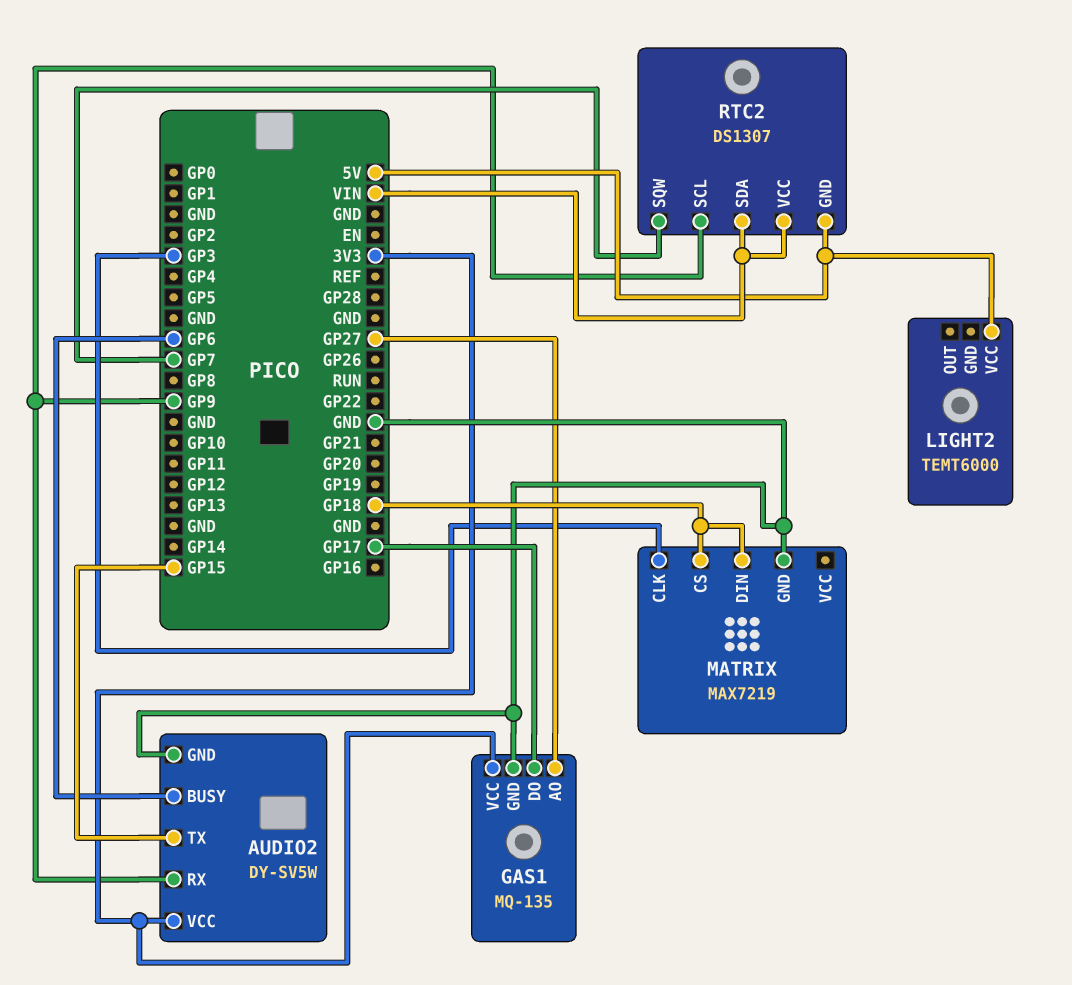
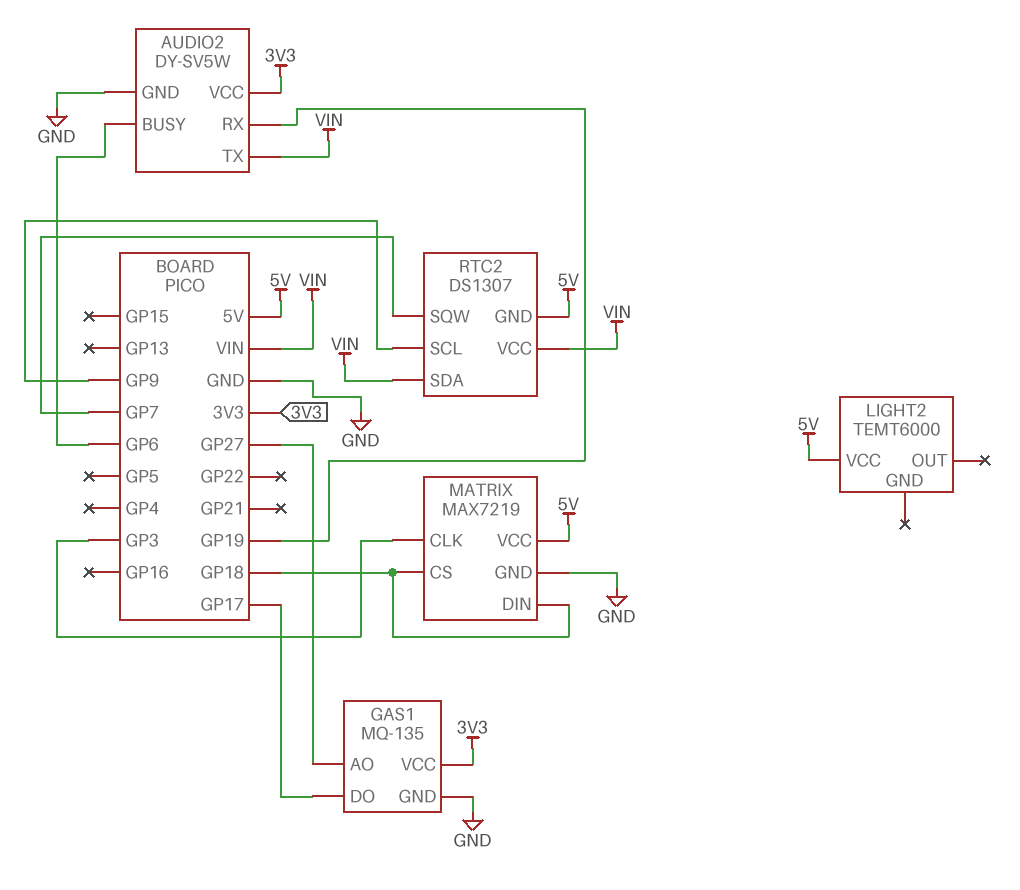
AUDIO2 pin RX: GP9 -> GP19
AUDIO2 pin TX: GP15 -> VIN
MATRIX pin VCC: none -> 5V

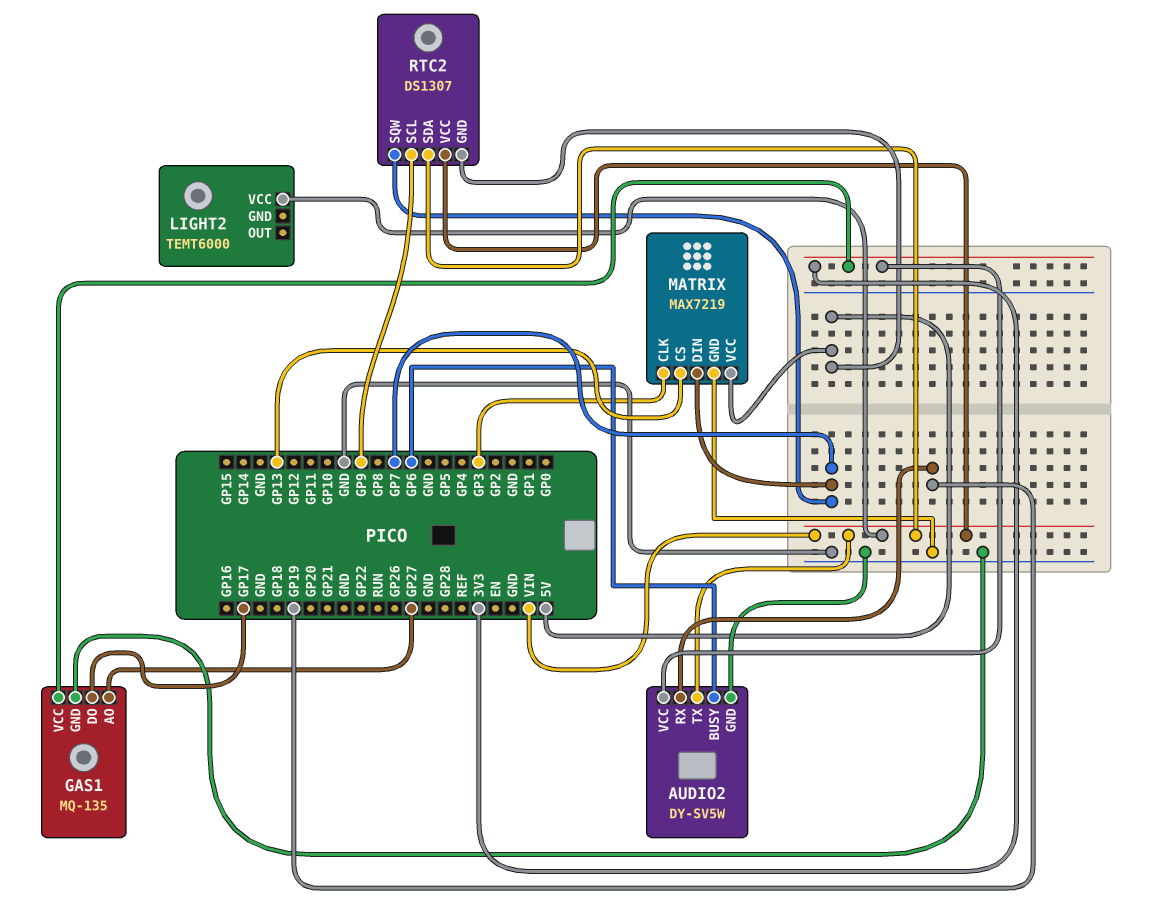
LIGHT2 pin VCC: 5V -> VIN
MATRIX pin CS: GP18 -> GP13
MATRIX pin DIN: GP18 -> GP7

